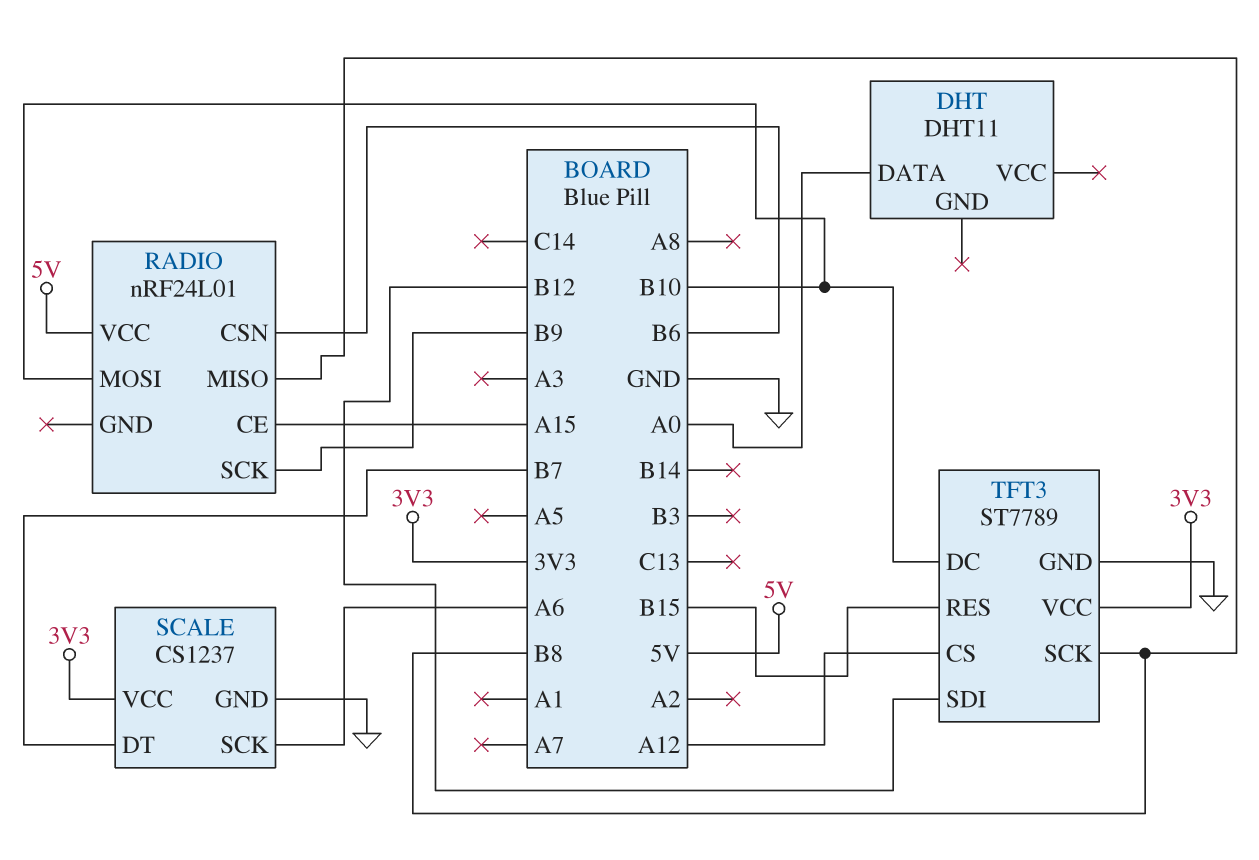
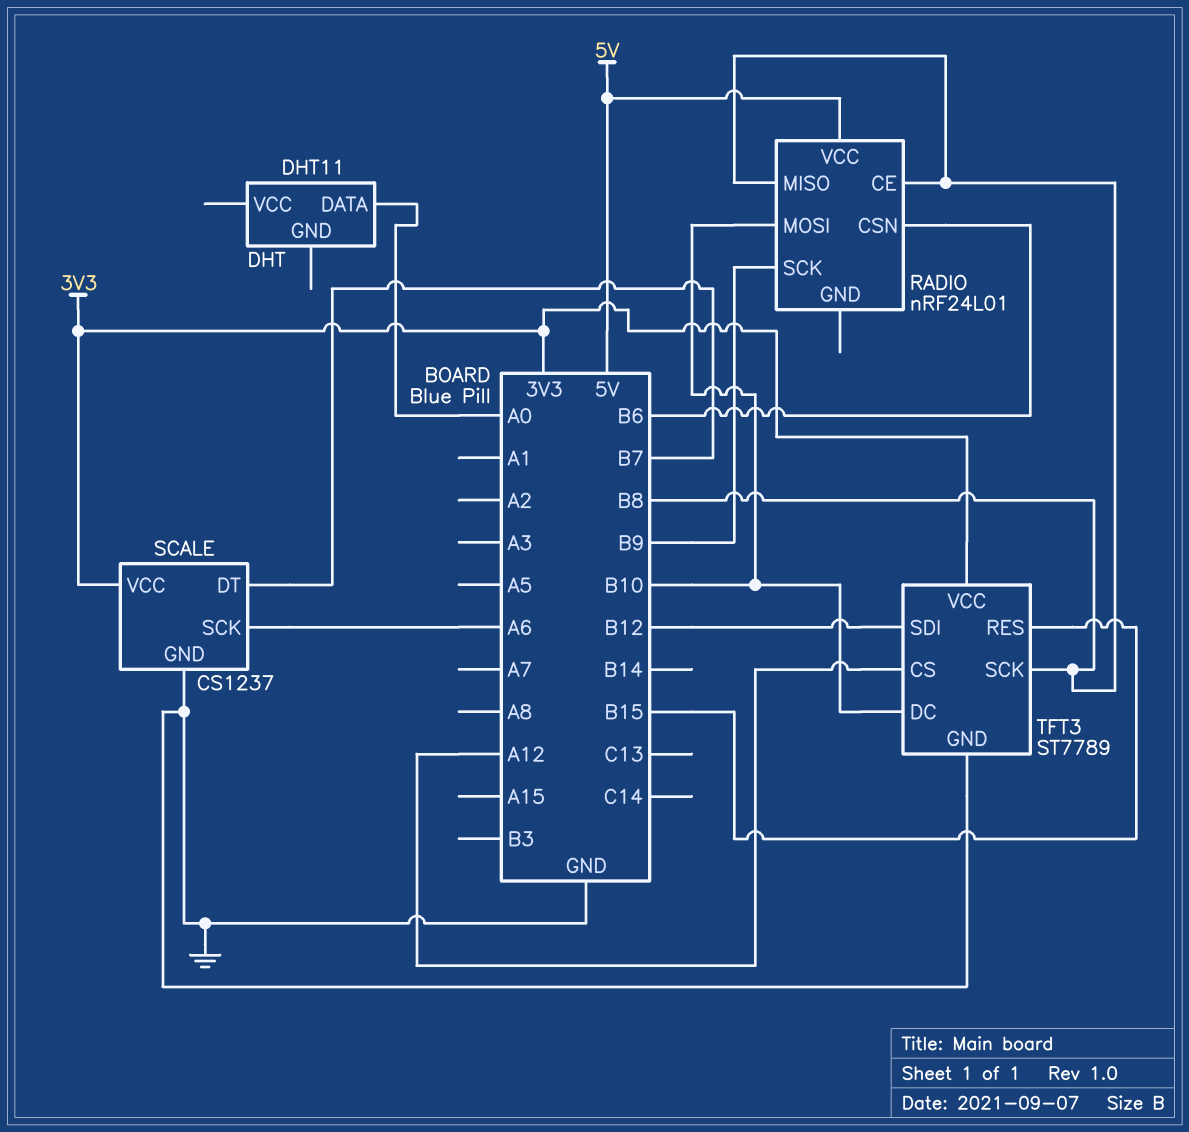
RADIO pin CE: A15 -> B8

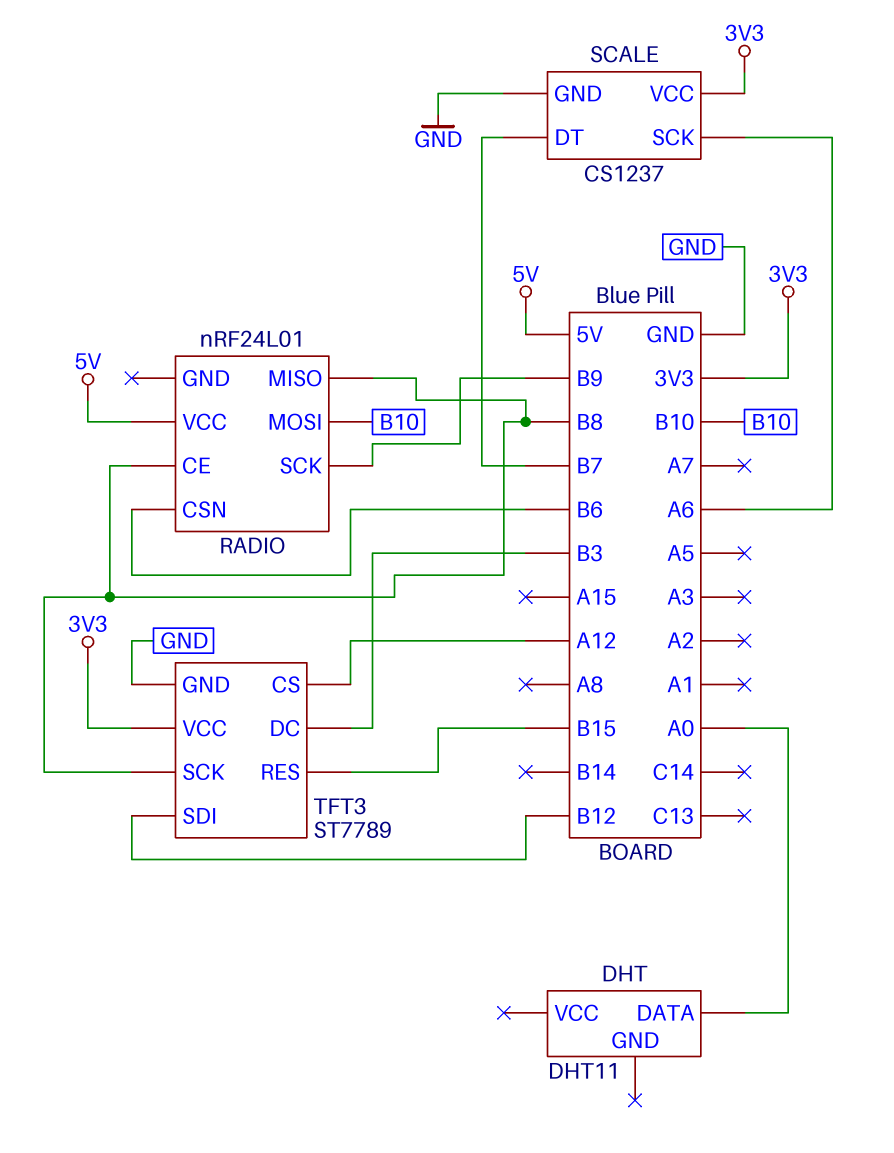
TFT3 pin DC: B10 -> B3

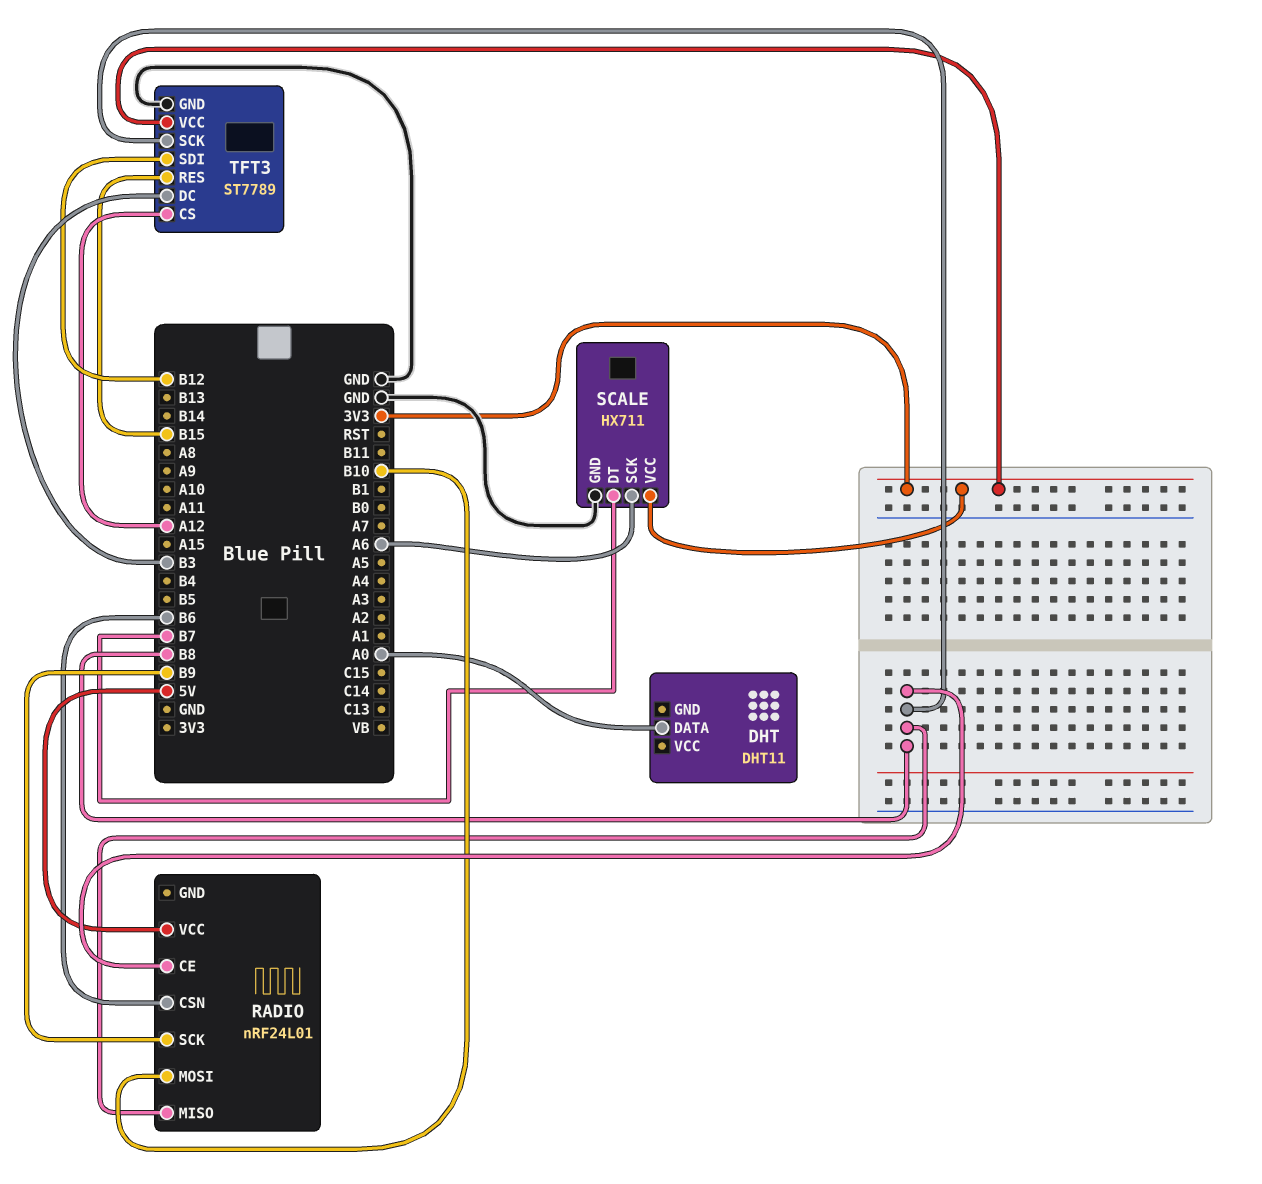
SCALE: CS1237 -> HX711

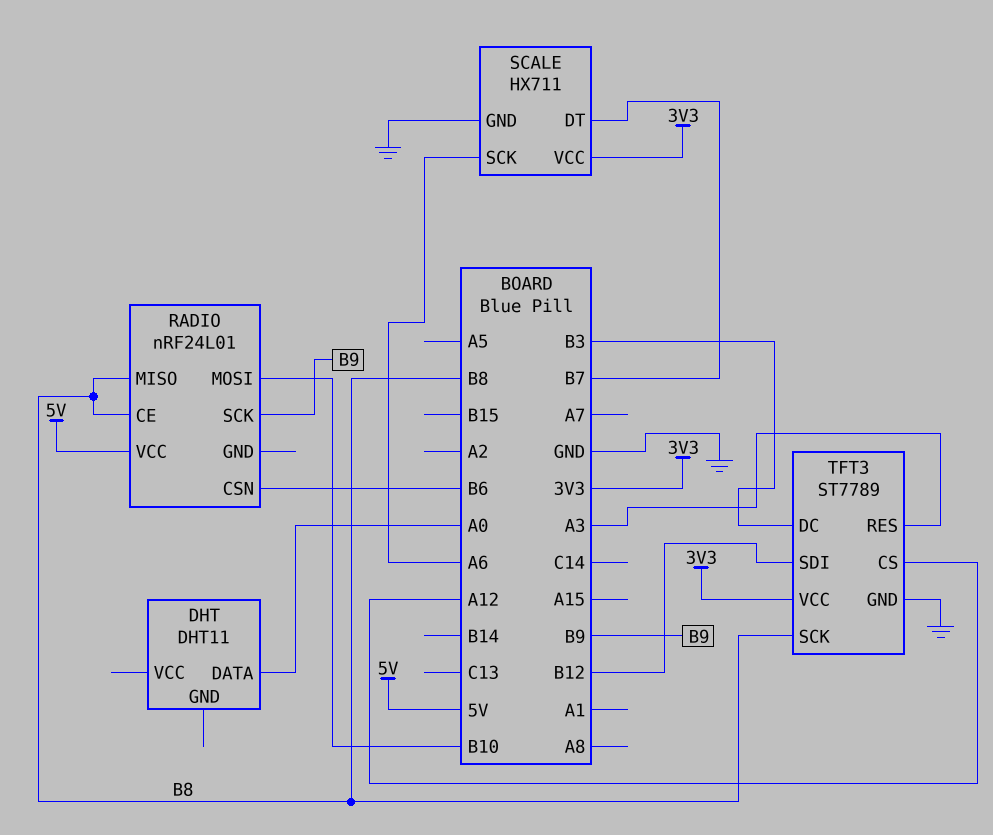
TFT3 pin RES: B15 -> A3

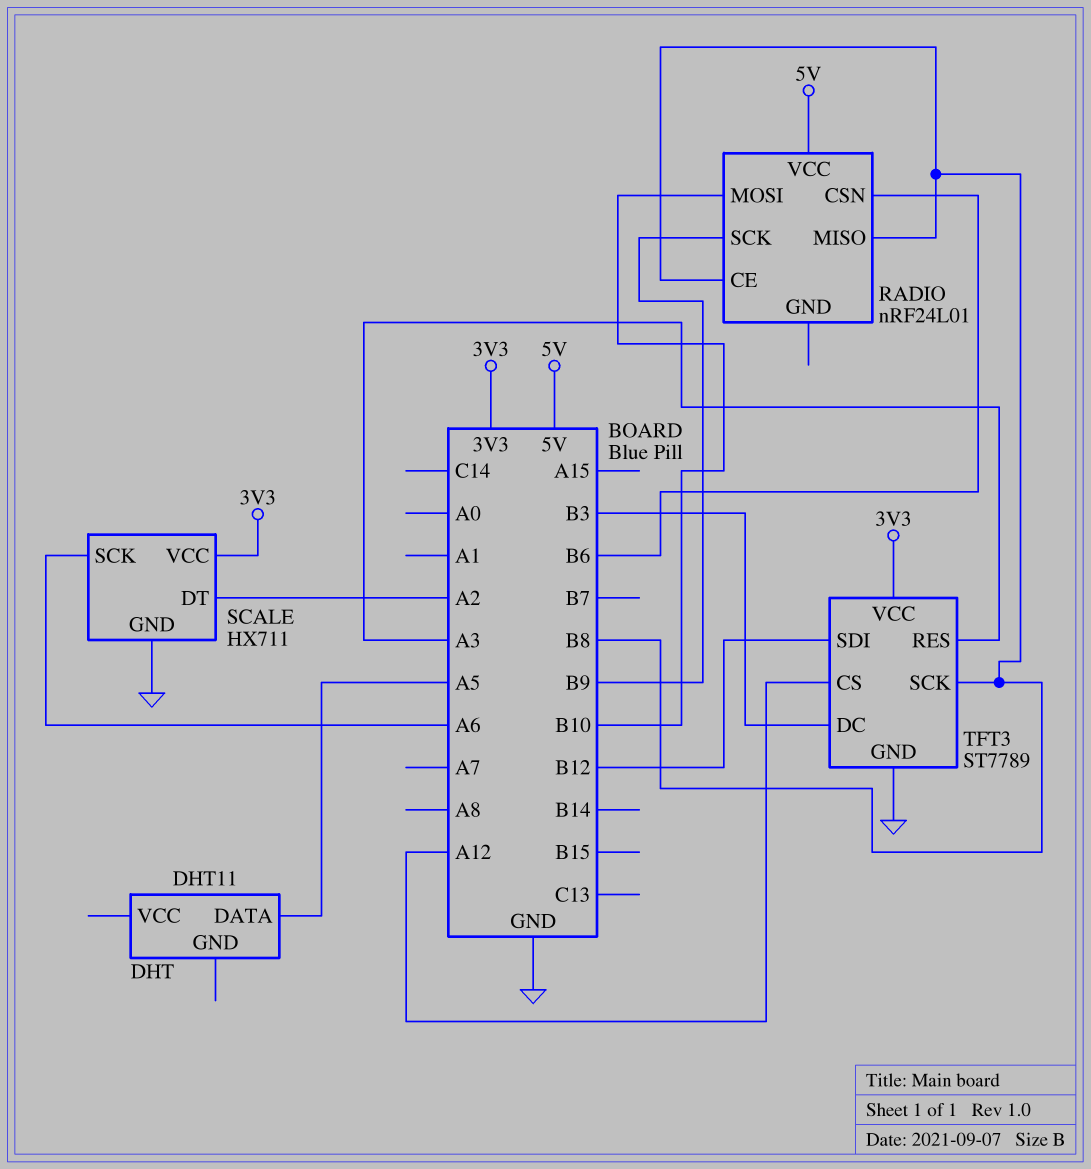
DHT pin DATA: A0 -> A5
SCALE pin DT: B7 -> A2

